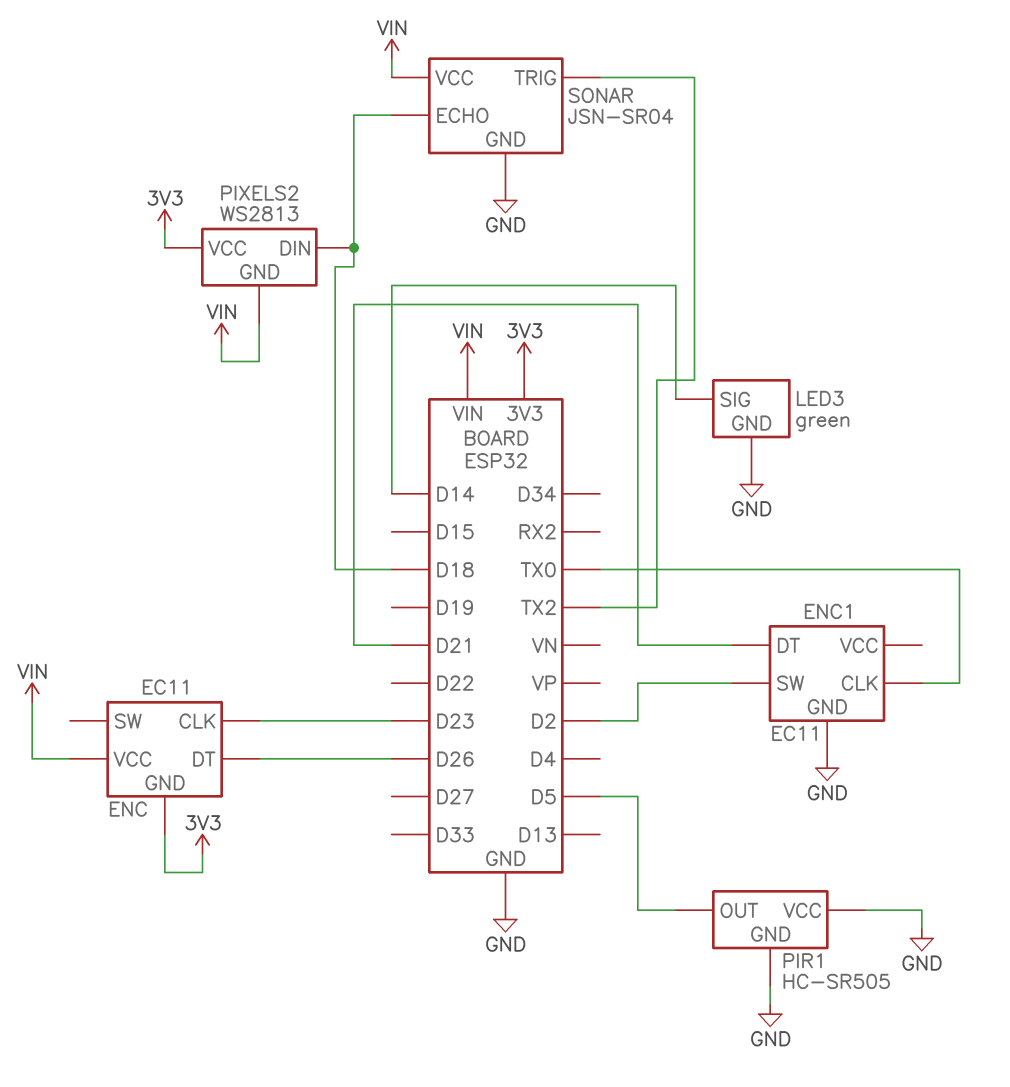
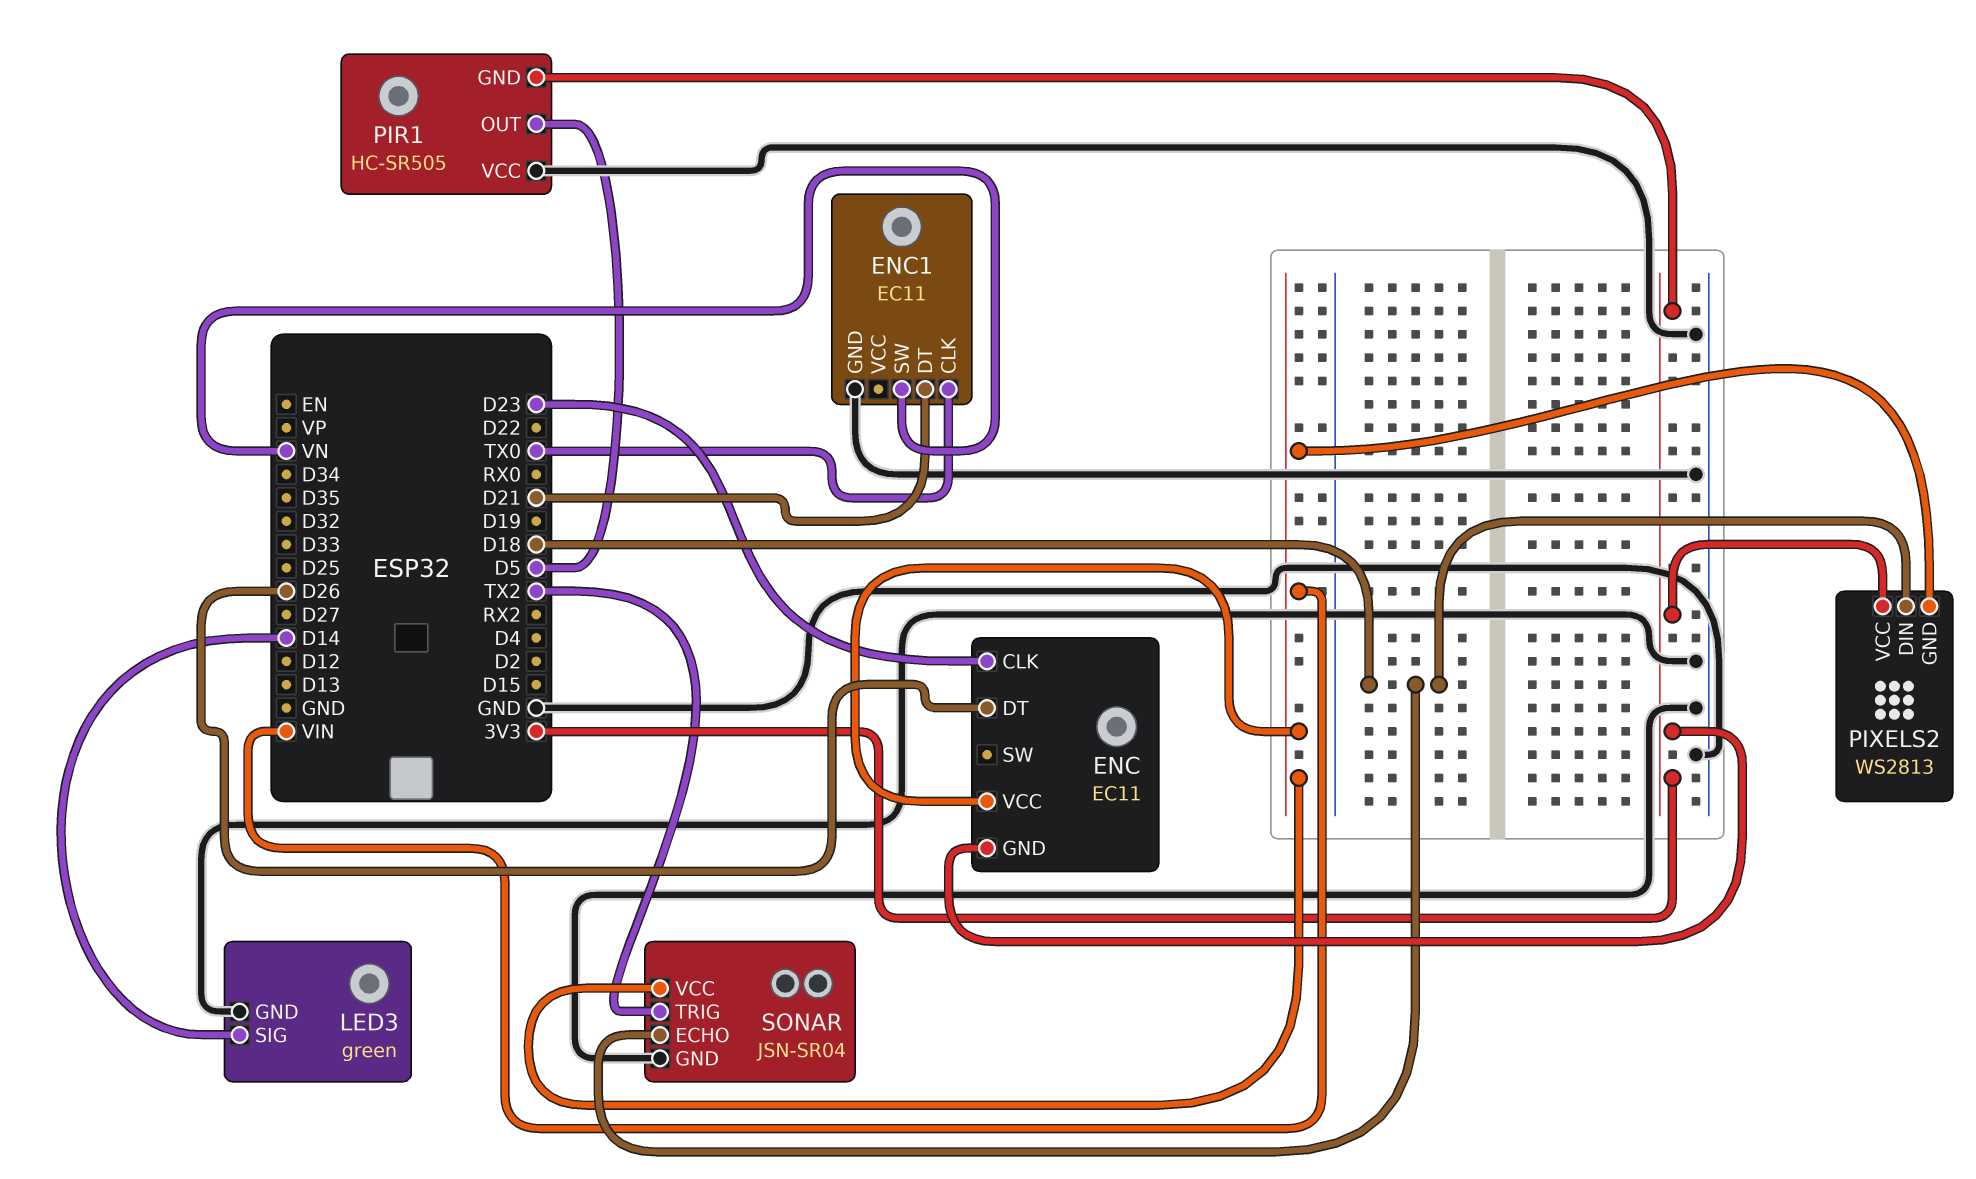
ENC1 pin SW: D2 -> VN
PIR1 pin GND: GND -> 3V3

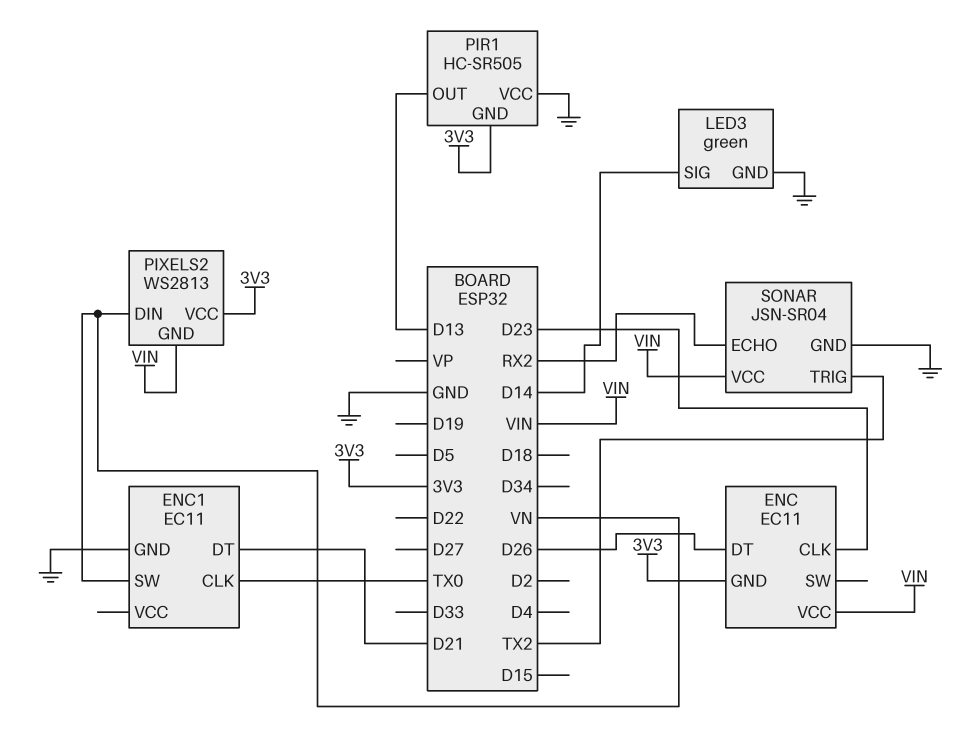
PIR1 pin OUT: D5 -> D13
PIXELS2 pin DIN: D18 -> VN
SONAR pin ECHO: D18 -> RX2

